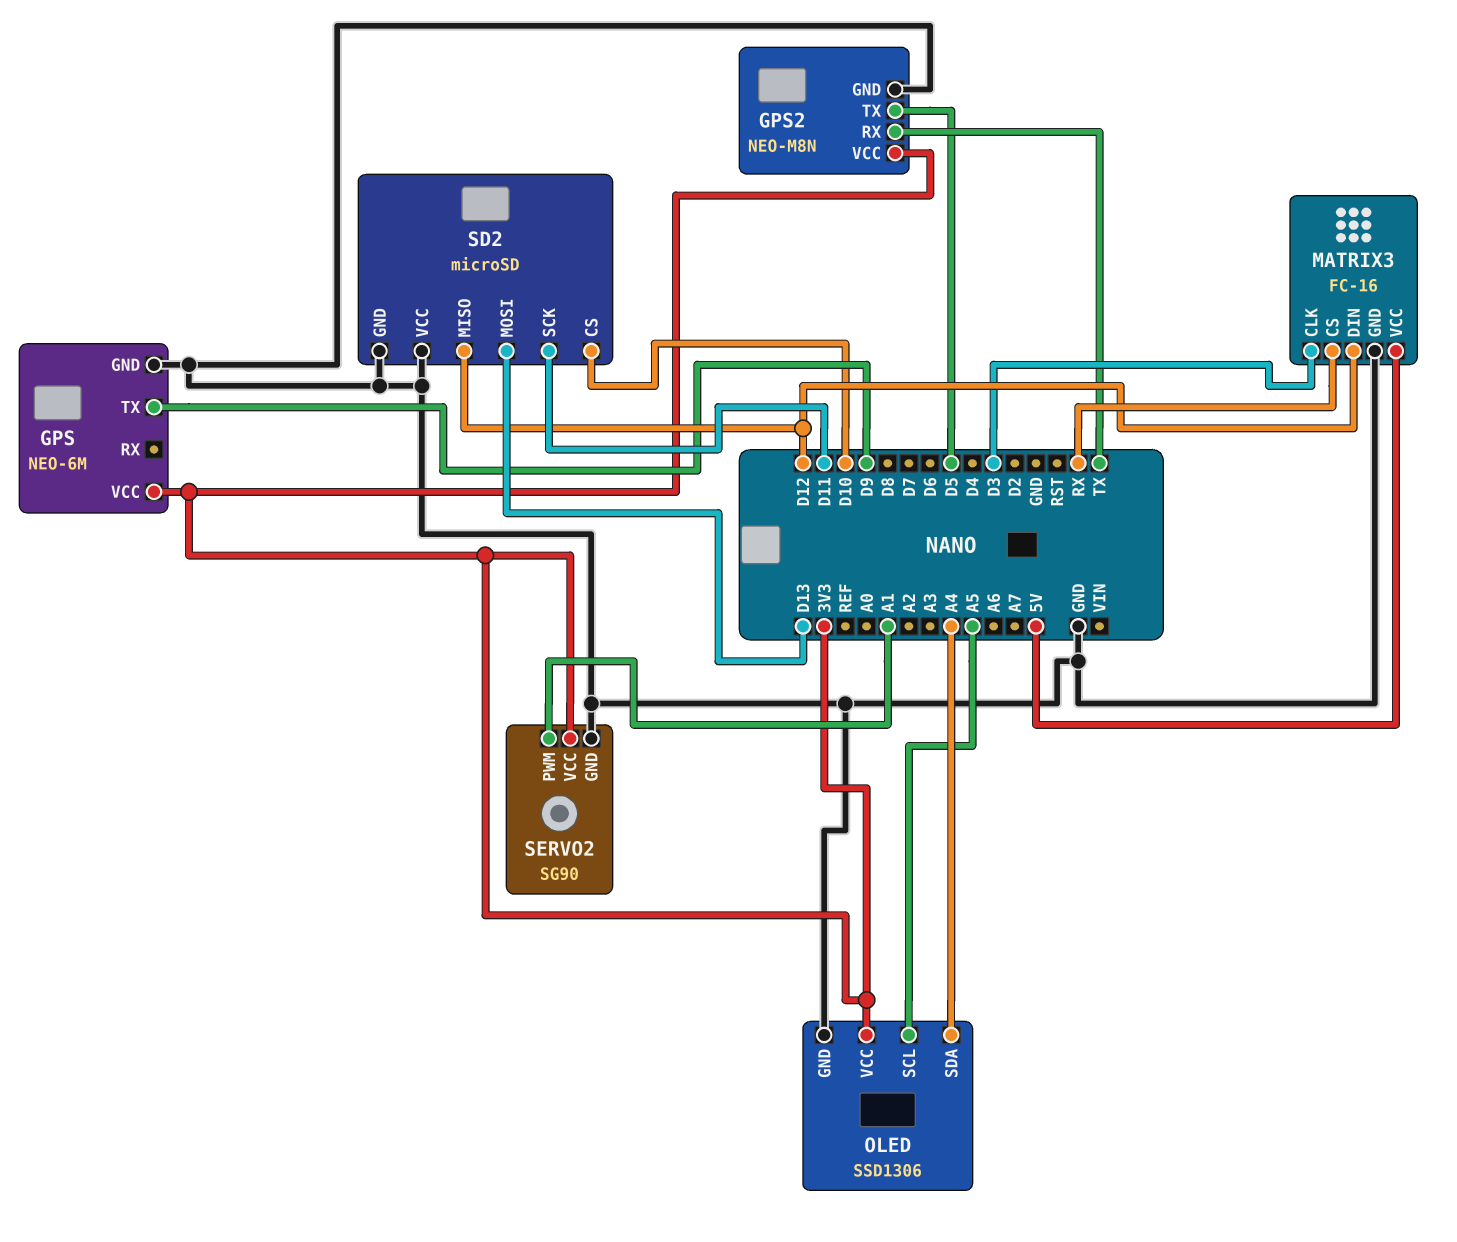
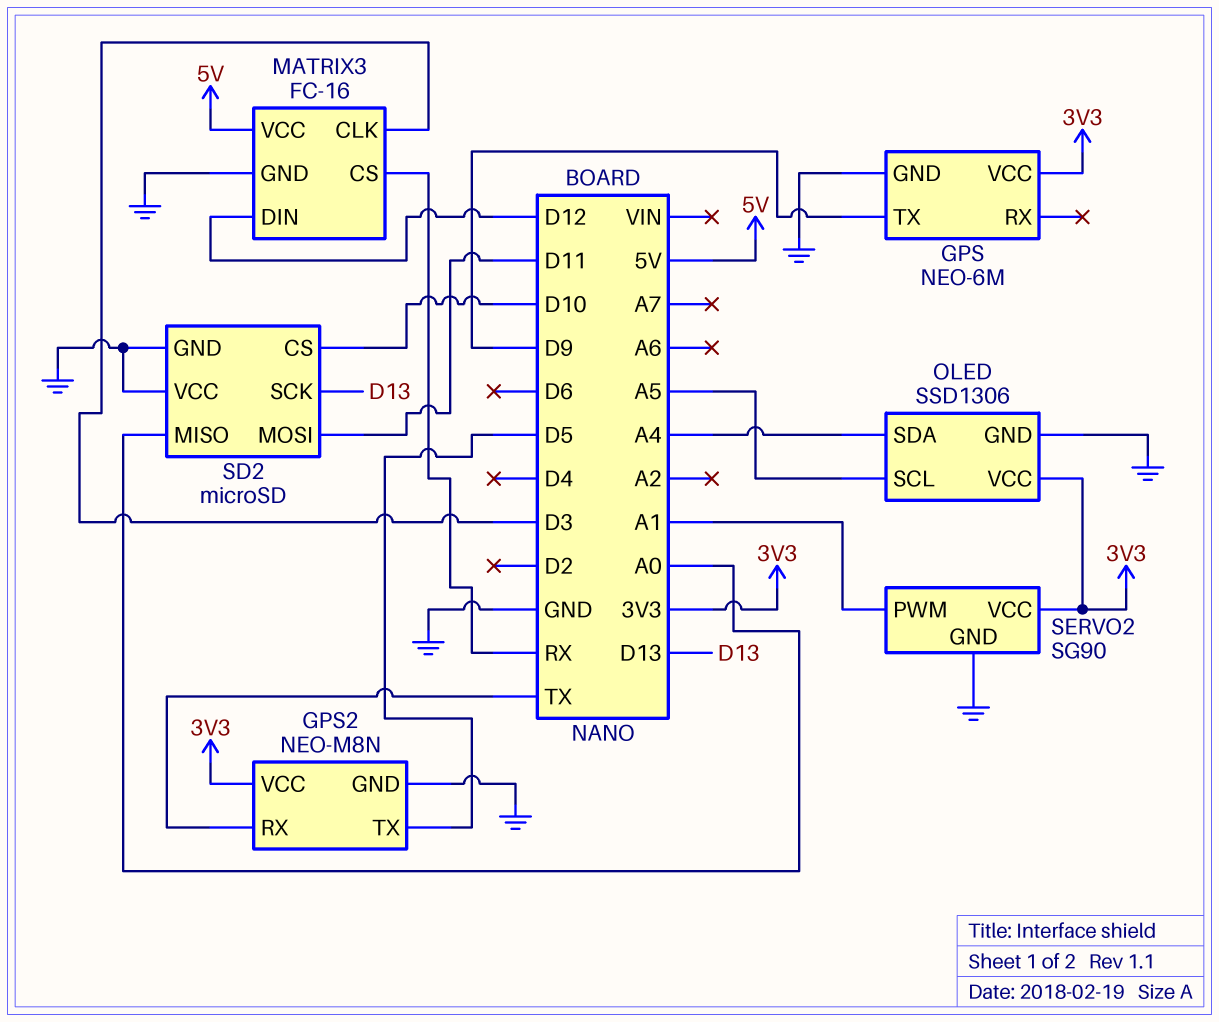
SD2 pin MISO: D12 -> A0
SD2 pin MOSI: D13 -> D11
SD2 pin SCK: D11 -> D13

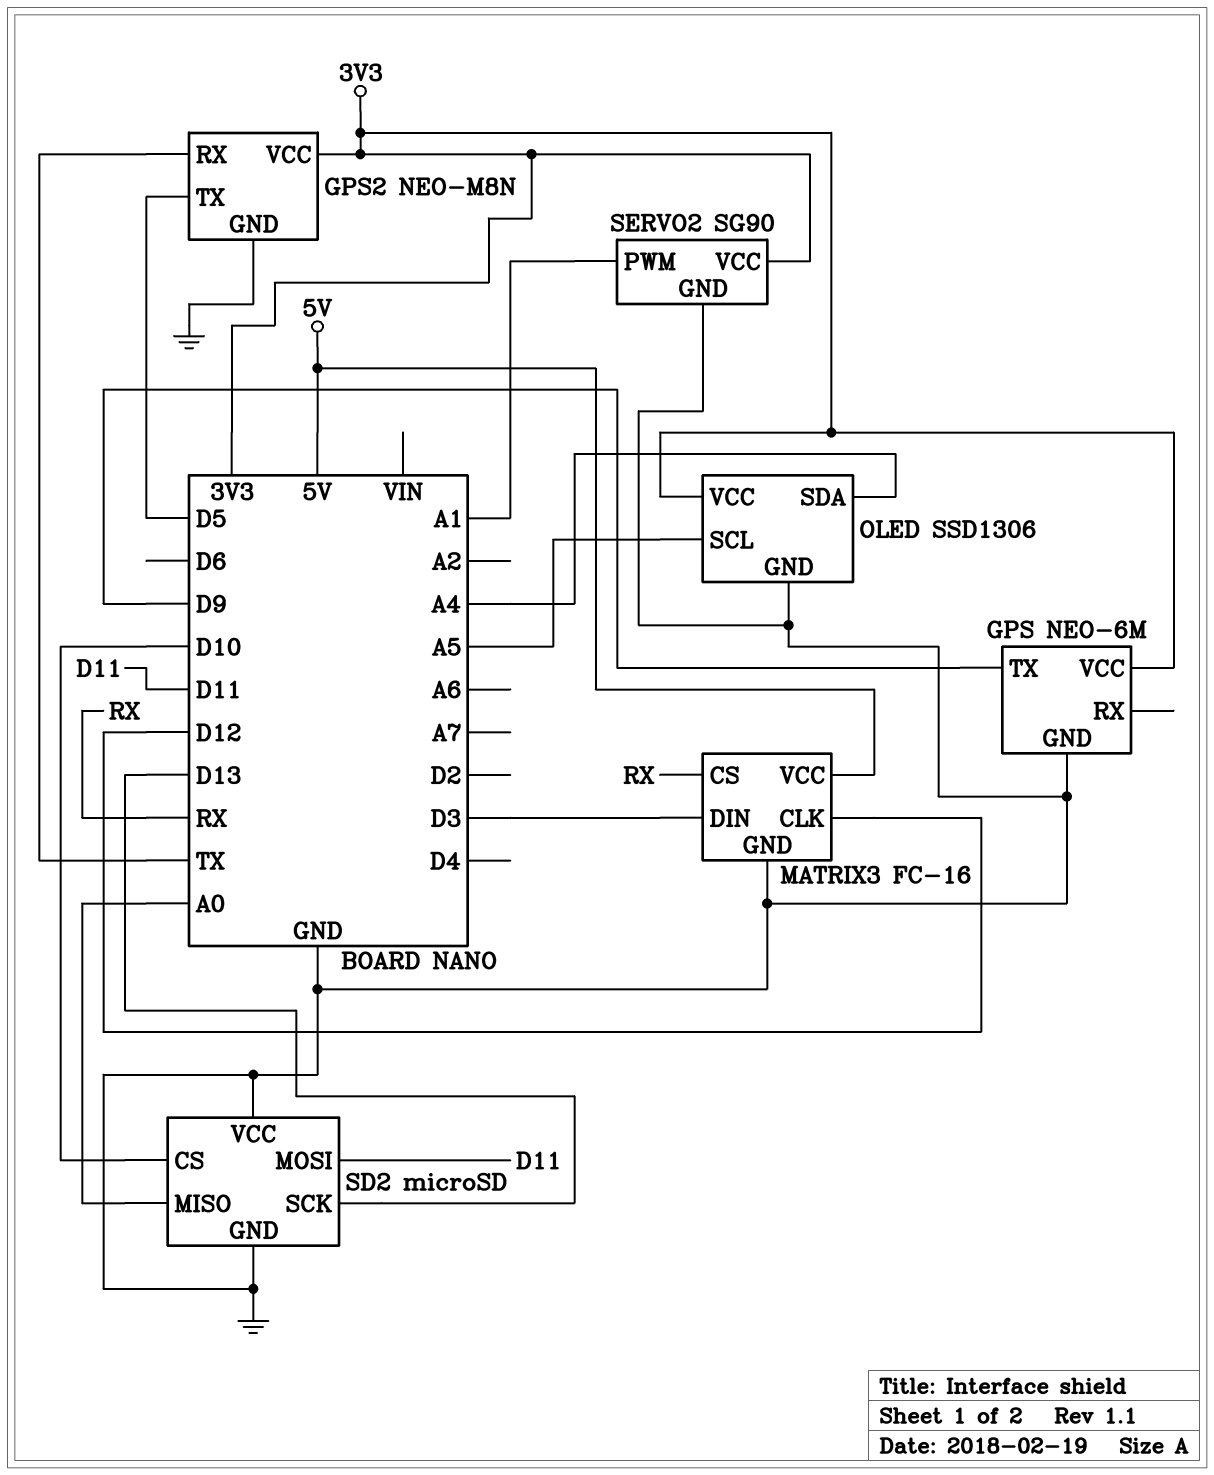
MATRIX3 pin CLK: D3 -> D12
MATRIX3 pin DIN: D12 -> D3

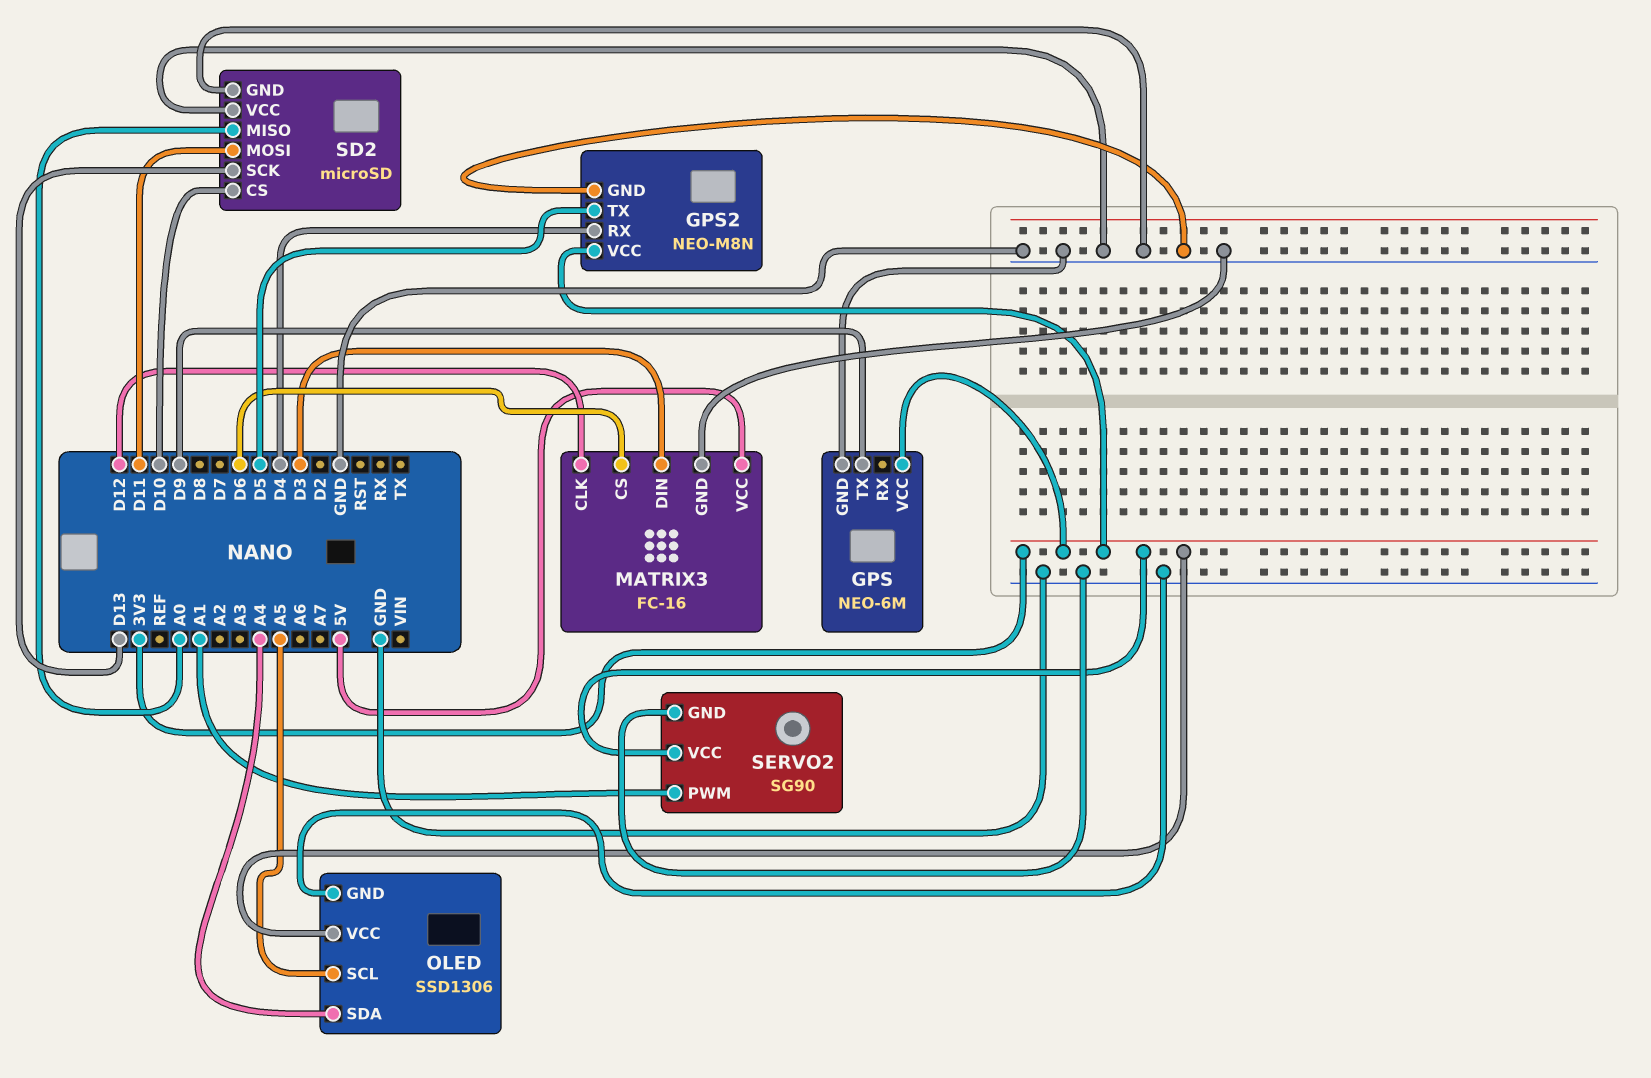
GPS2 pin RX: TX -> D4
MATRIX3 pin CS: RX -> D6

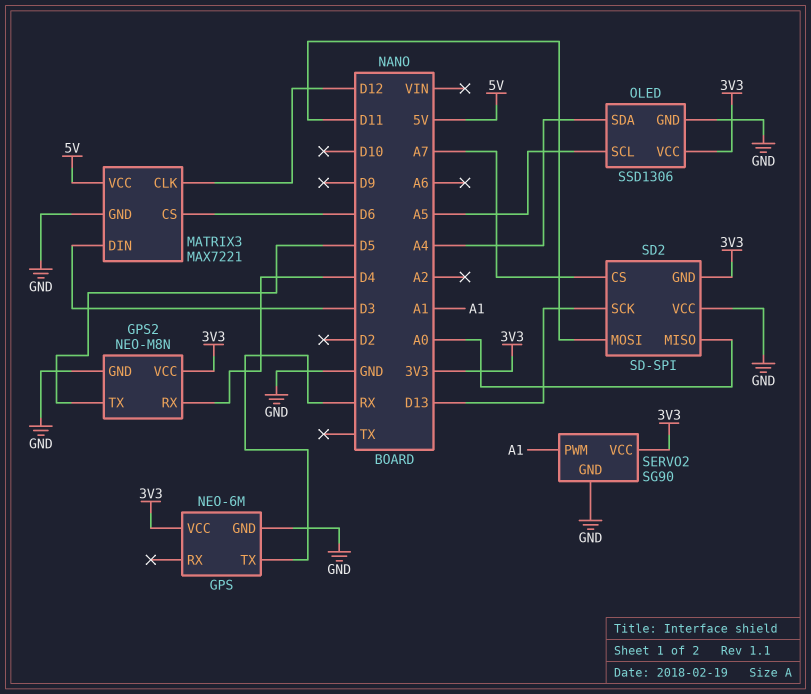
GPS pin TX: D9 -> RX
MATRIX3: FC-16 -> MAX7221
SD2: microSD -> SD-SPI
SD2 pin CS: D10 -> A7
SD2 pin GND: GND -> 3V3

